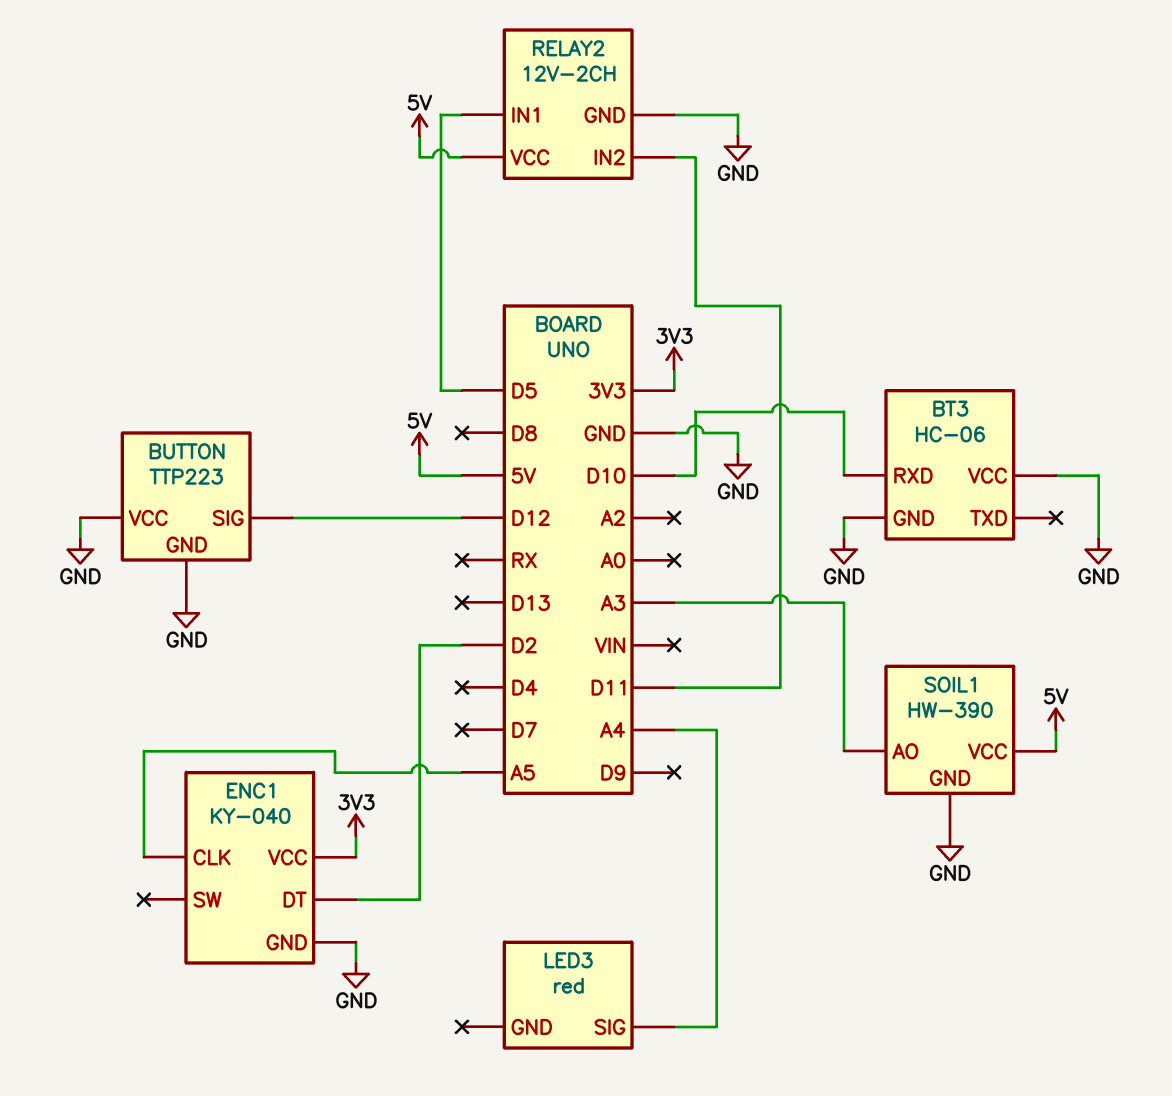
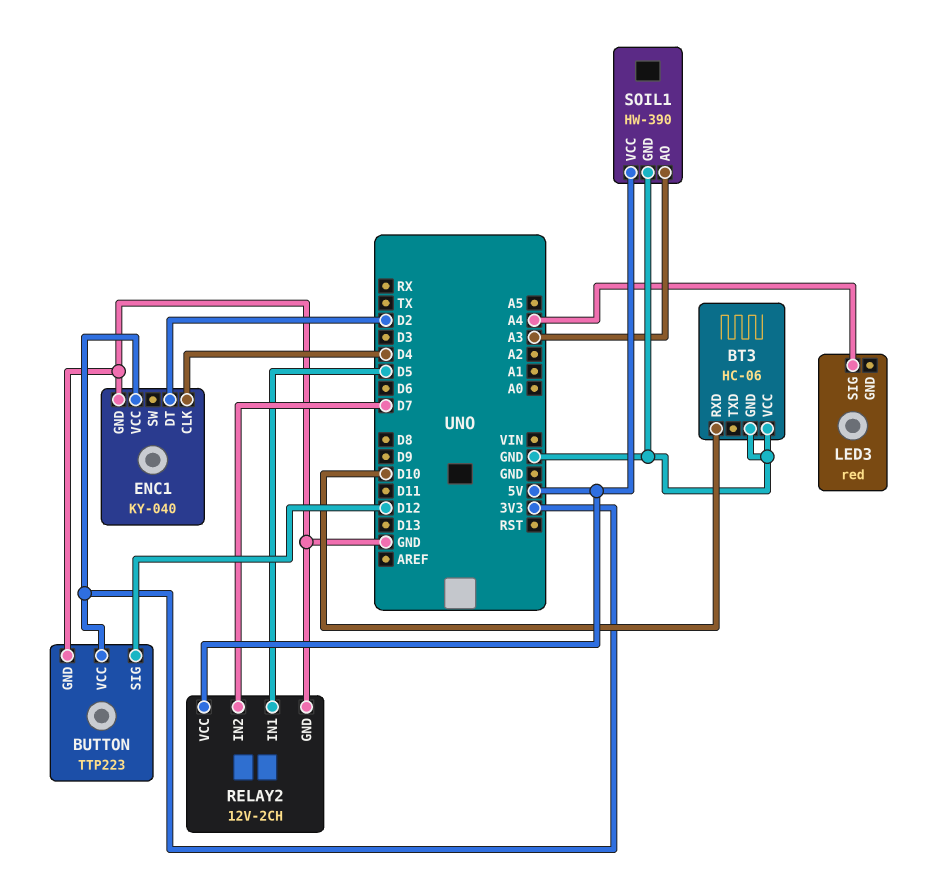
BUTTON pin VCC: GND -> 3V3
ENC1 pin CLK: A5 -> D4
RELAY2 pin IN2: D11 -> D7

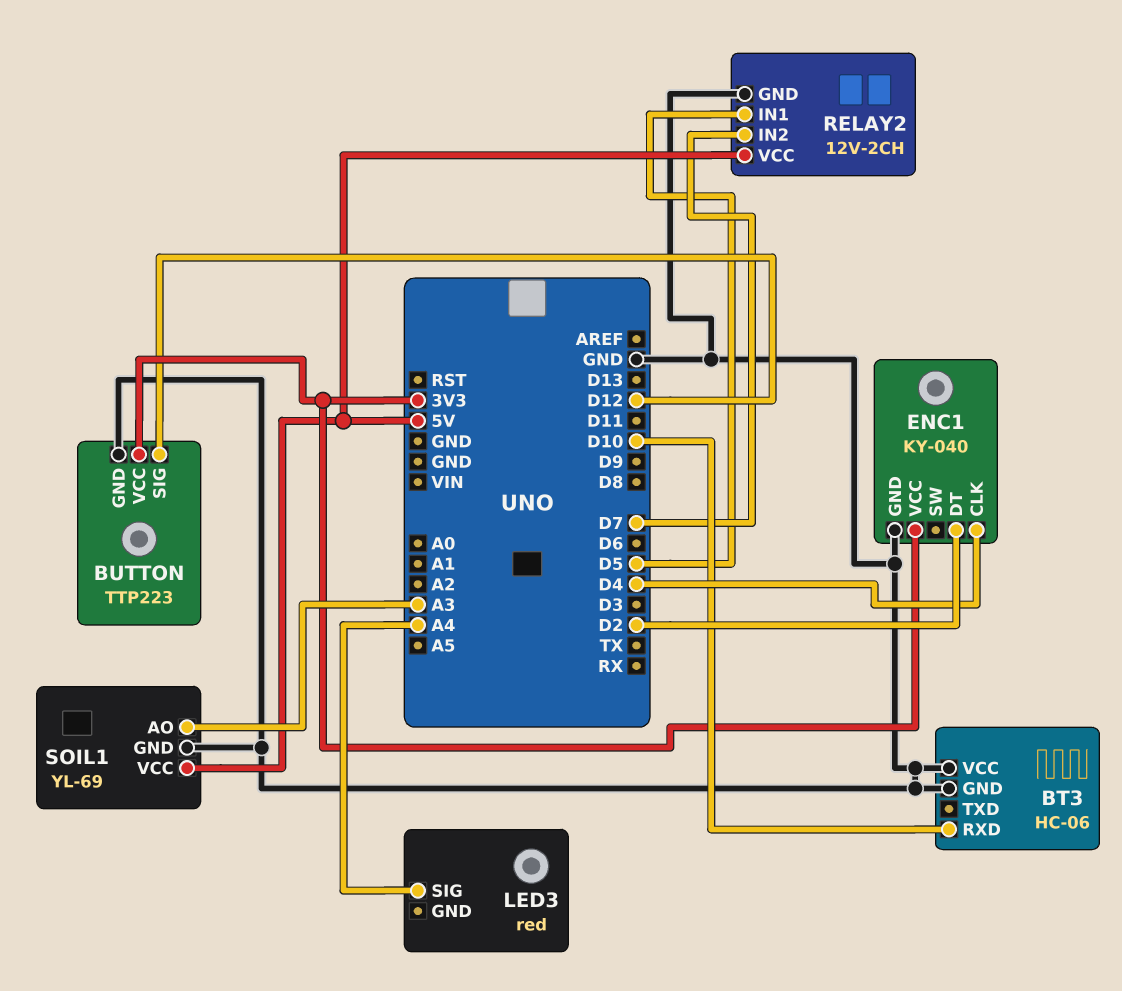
SOIL1: HW-390 -> YL-69

